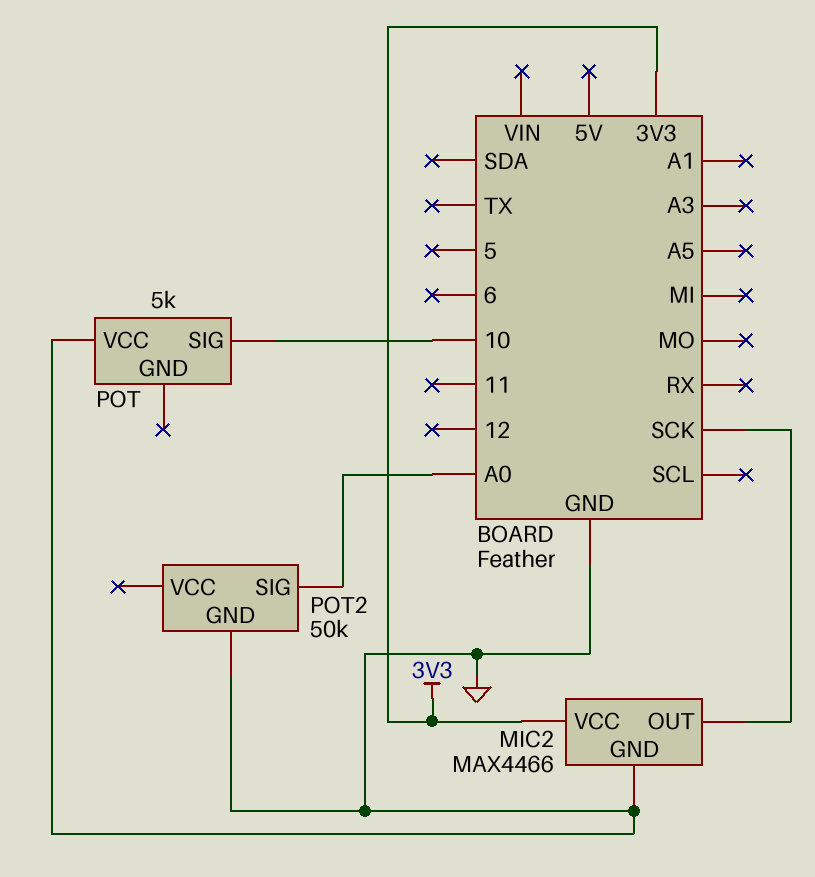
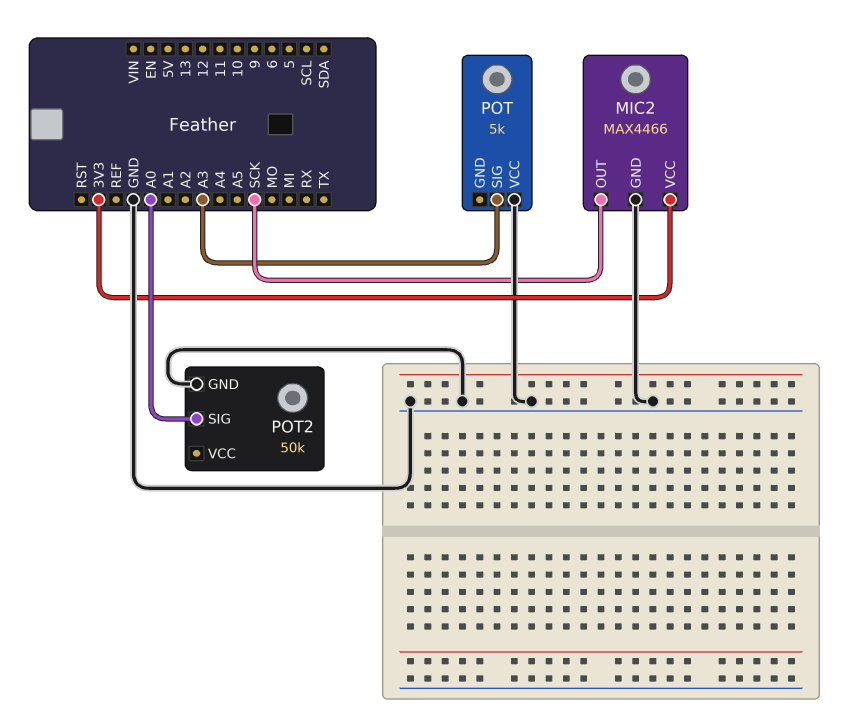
POT pin SIG: 10 -> A3

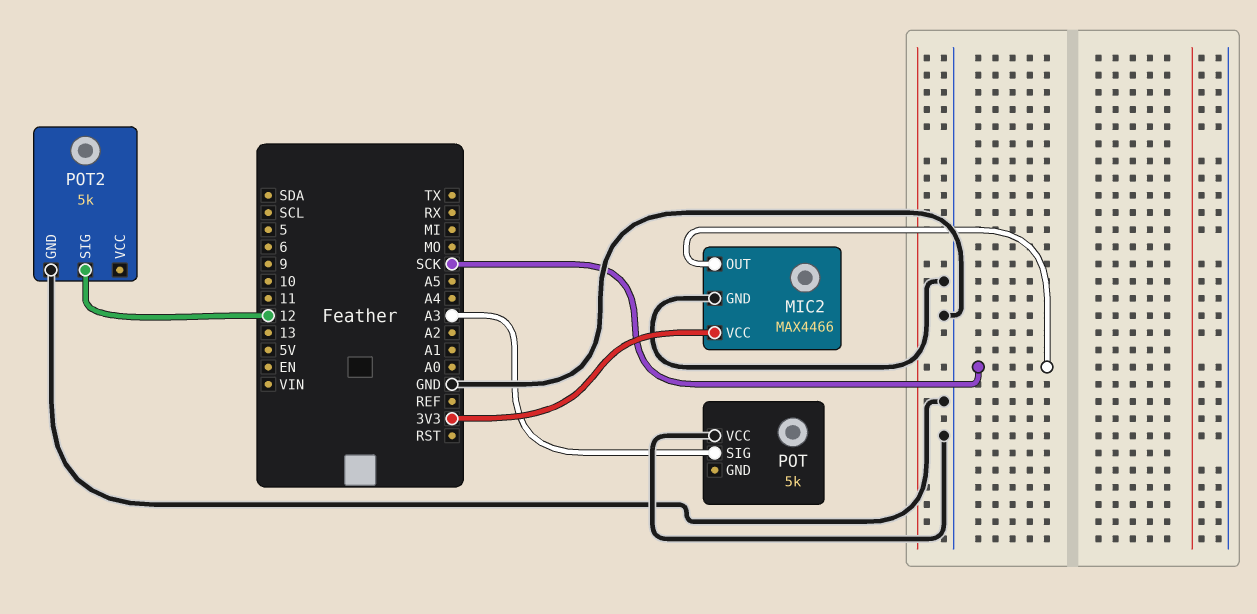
POT2: 50k -> 5k
POT2 pin SIG: A0 -> 12

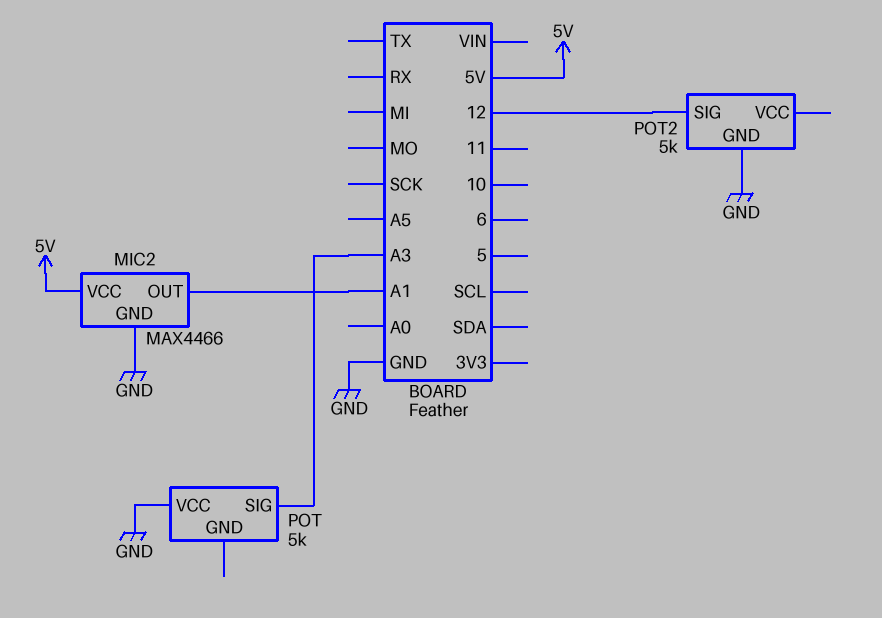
MIC2 pin OUT: SCK -> A1
MIC2 pin VCC: 3V3 -> 5V

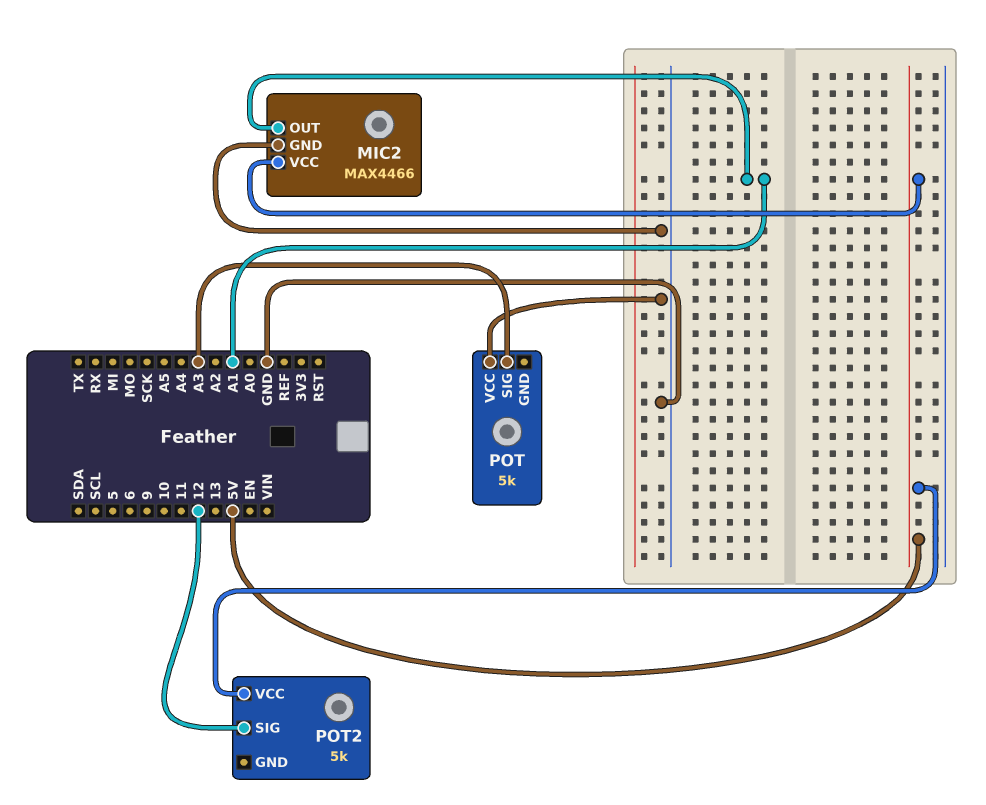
POT2 pin GND: GND -> none
POT2 pin VCC: none -> 5V

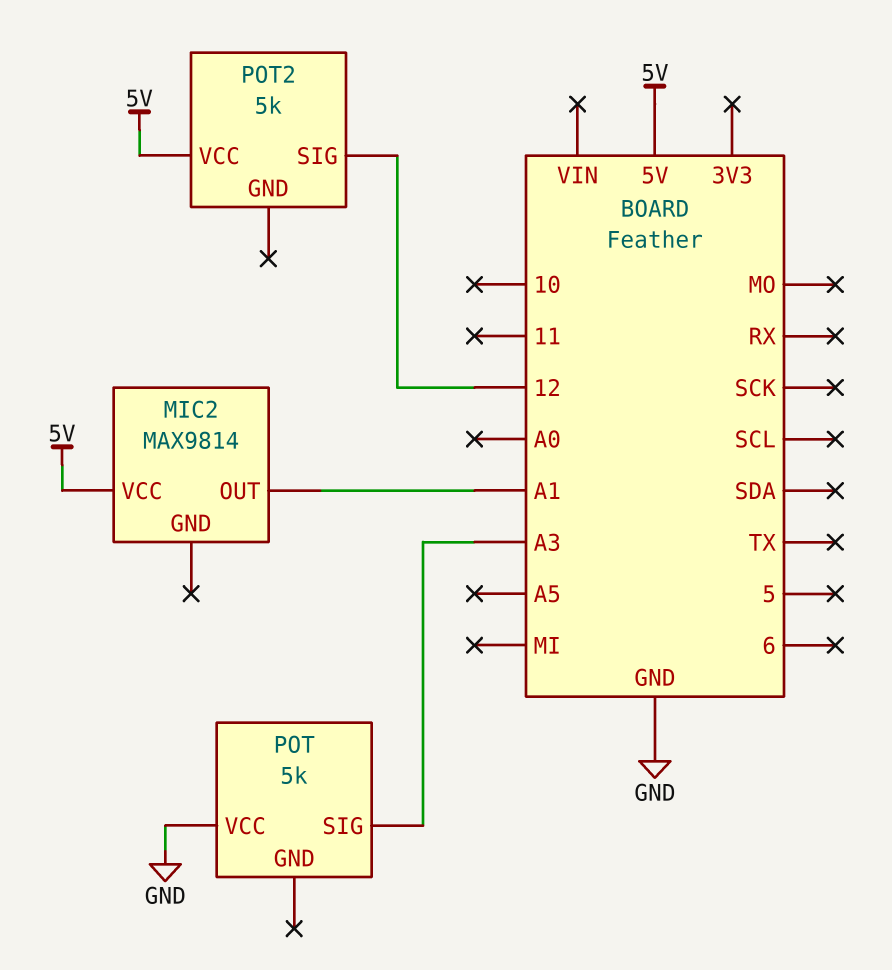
MIC2: MAX4466 -> MAX9814
MIC2 pin GND: GND -> none

